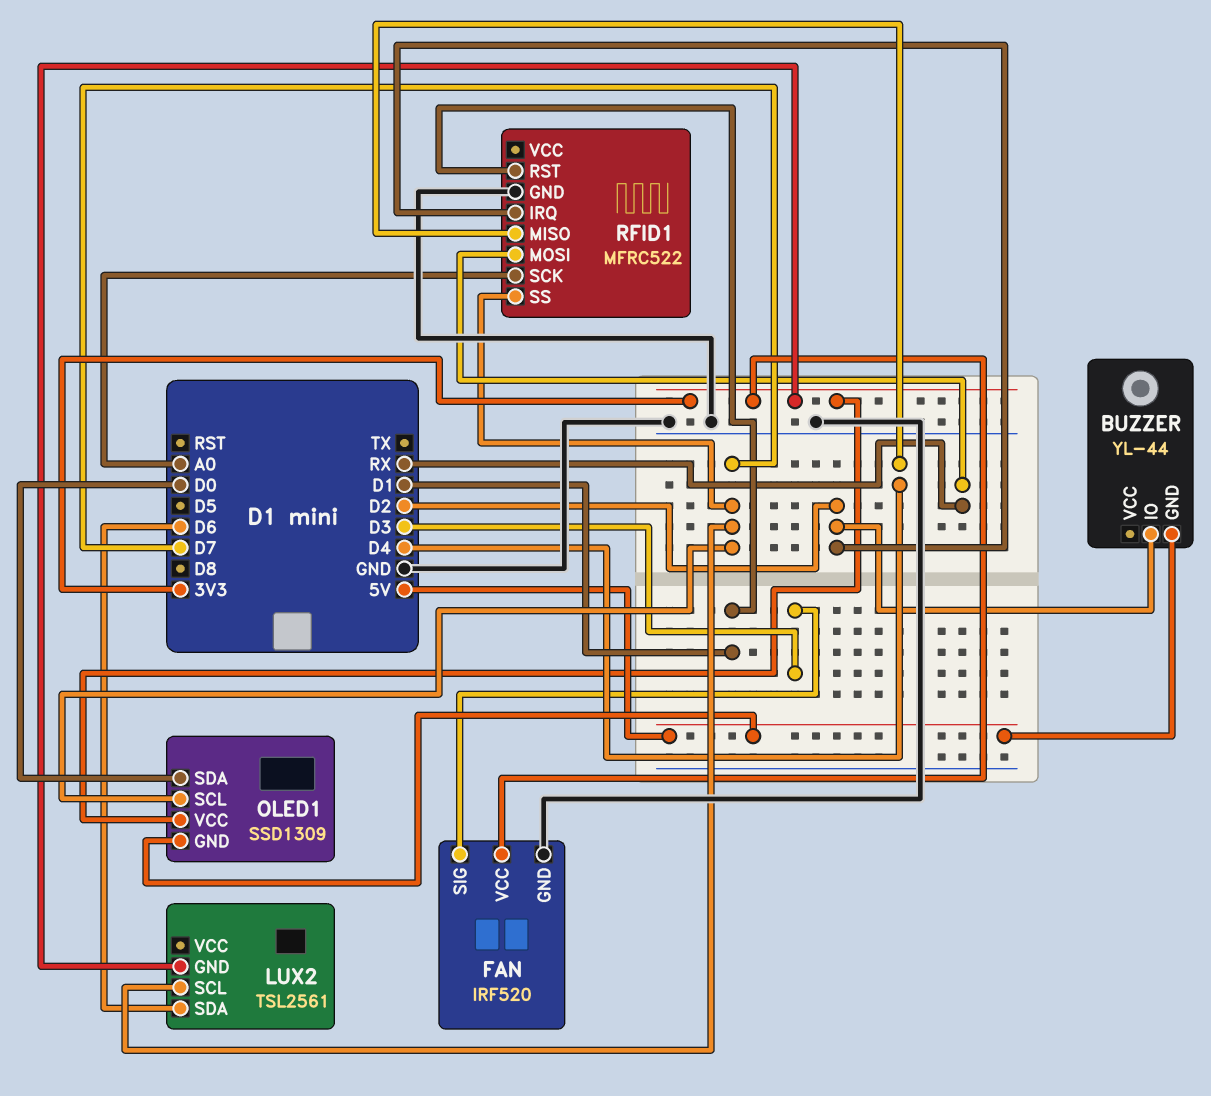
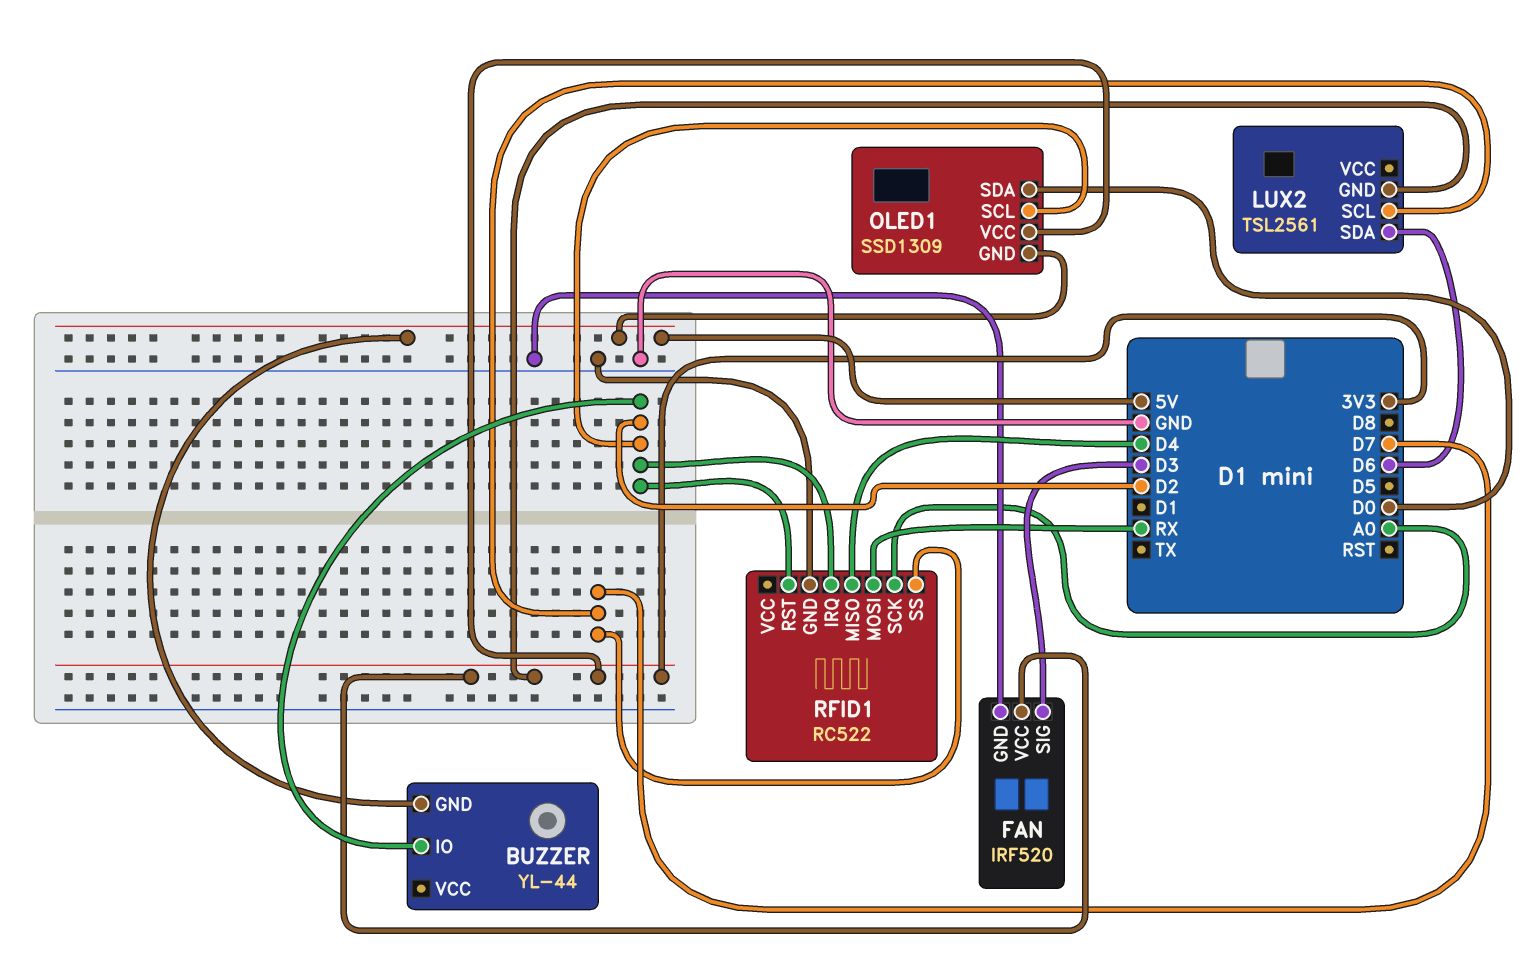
OLED1 pin SCL: D7 -> D2
RFID1: MFRC522 -> RC522
RFID1 pin RST: D1 -> D2

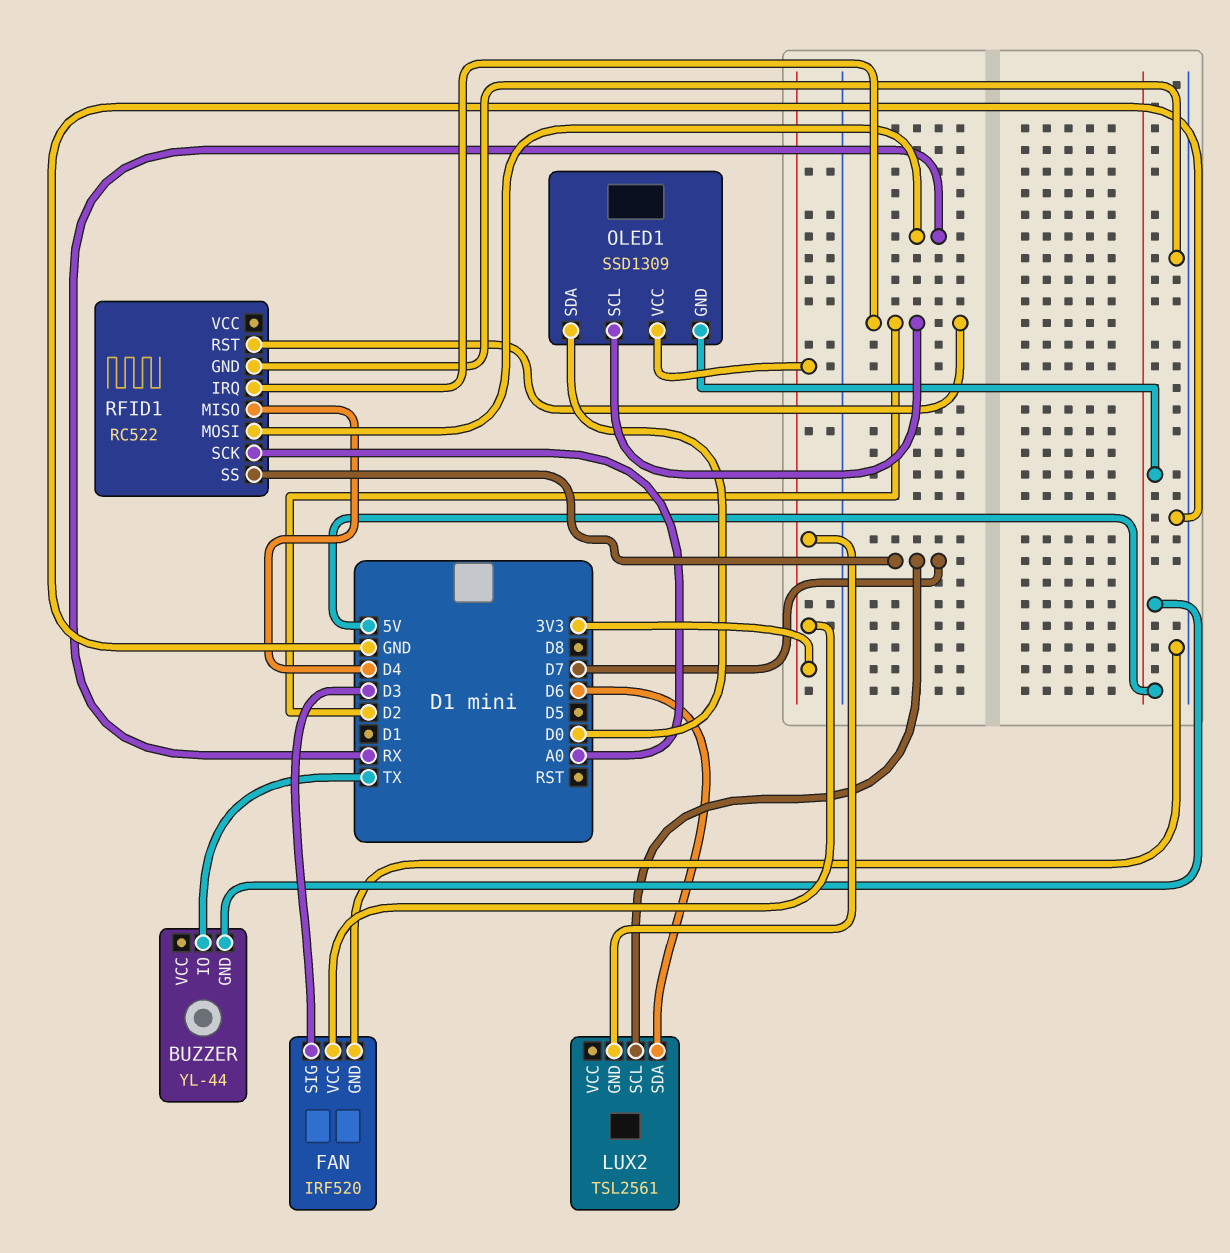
BUZZER pin IO: D2 -> TX

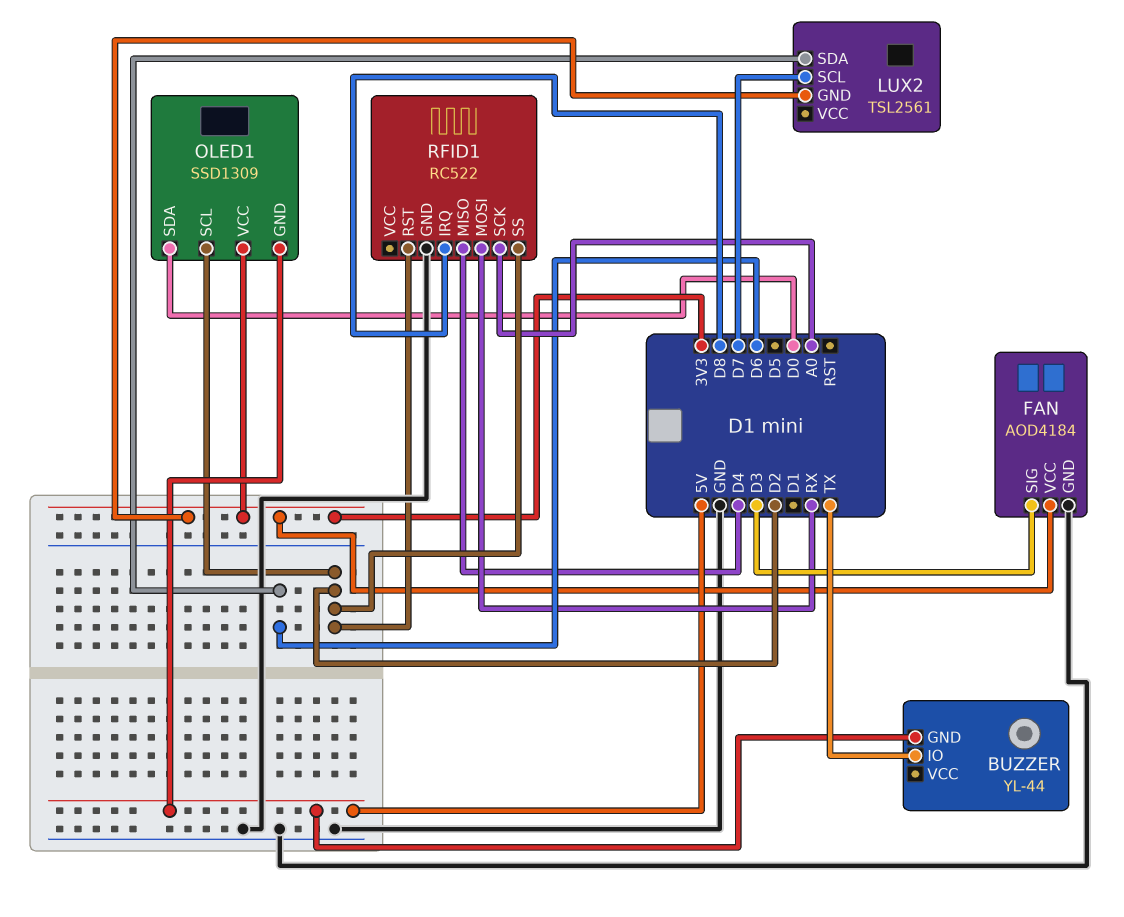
FAN: IRF520 -> AOD4184
RFID1 pin IRQ: D2 -> D8
RFID1 pin SS: D7 -> D2

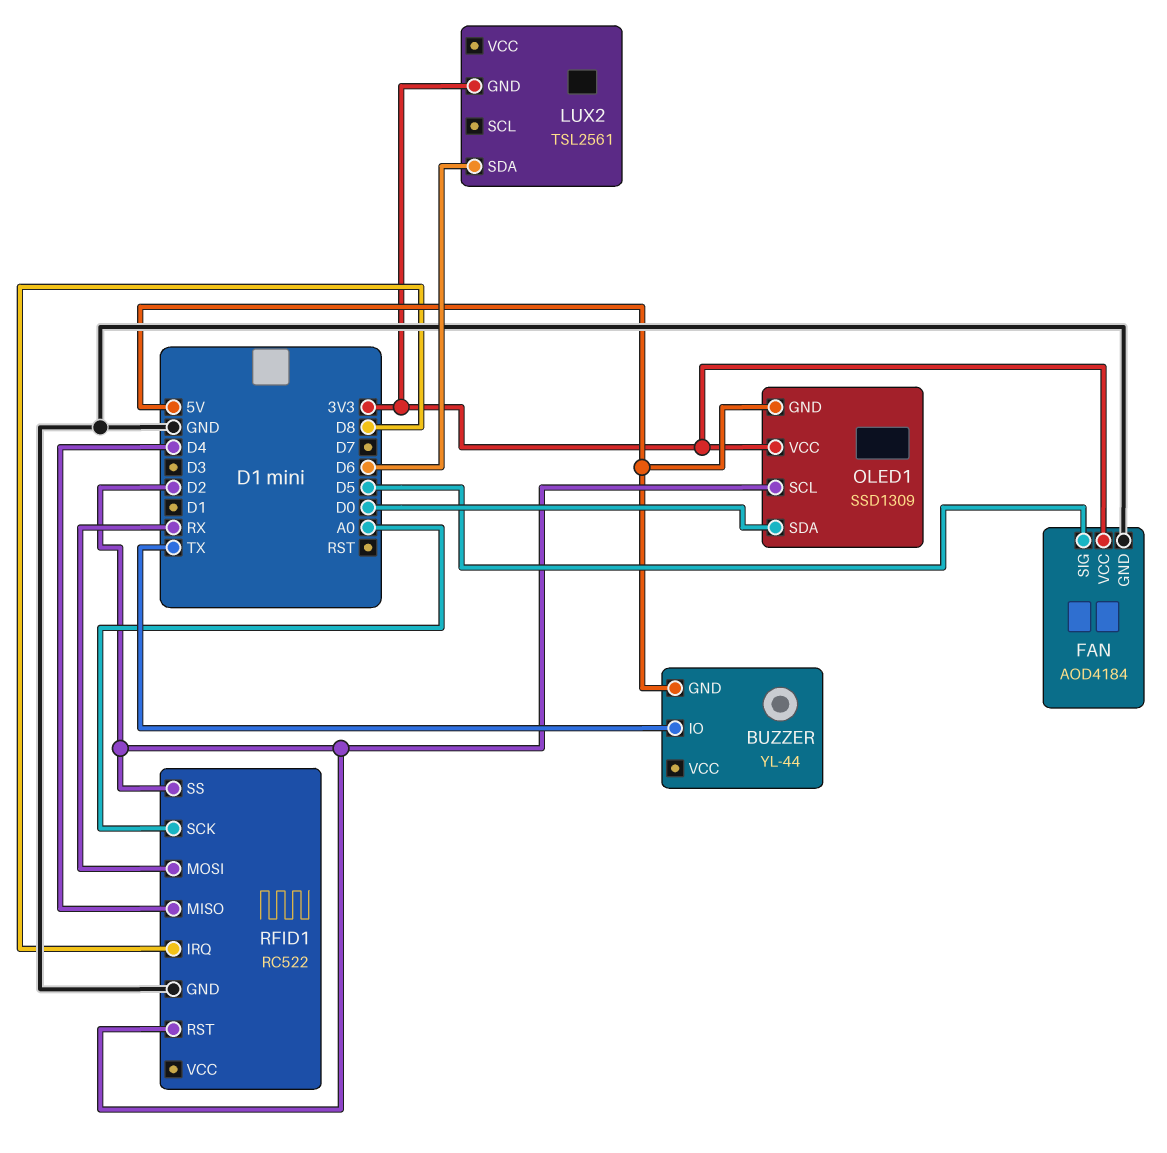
FAN pin SIG: D3 -> D5
LUX2 pin SCL: D7 -> none

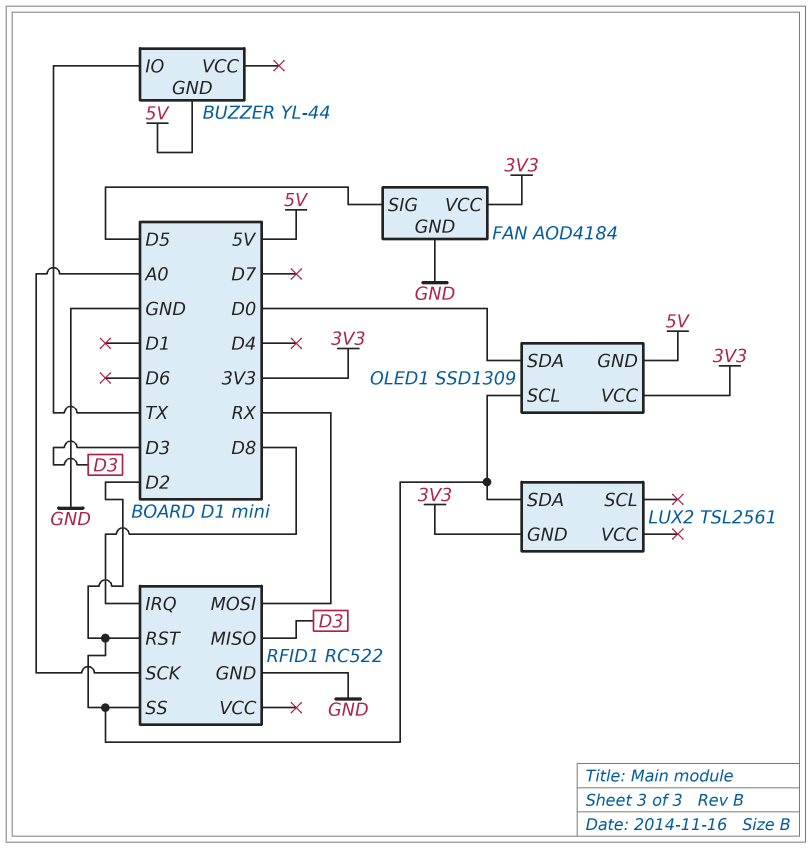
LUX2 pin SDA: D6 -> D2
RFID1 pin MISO: D4 -> D3

